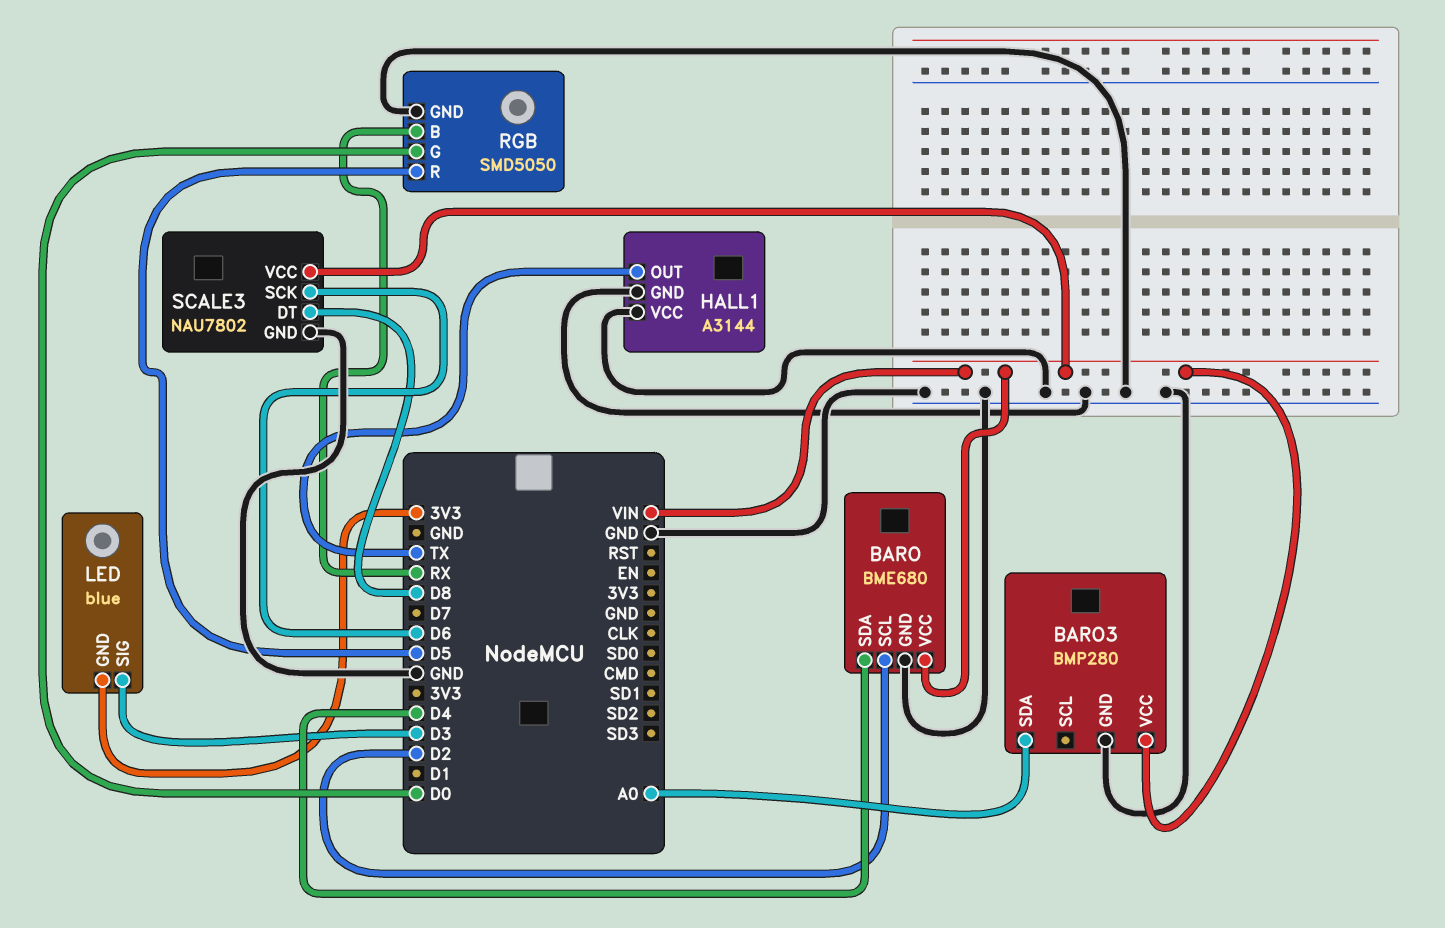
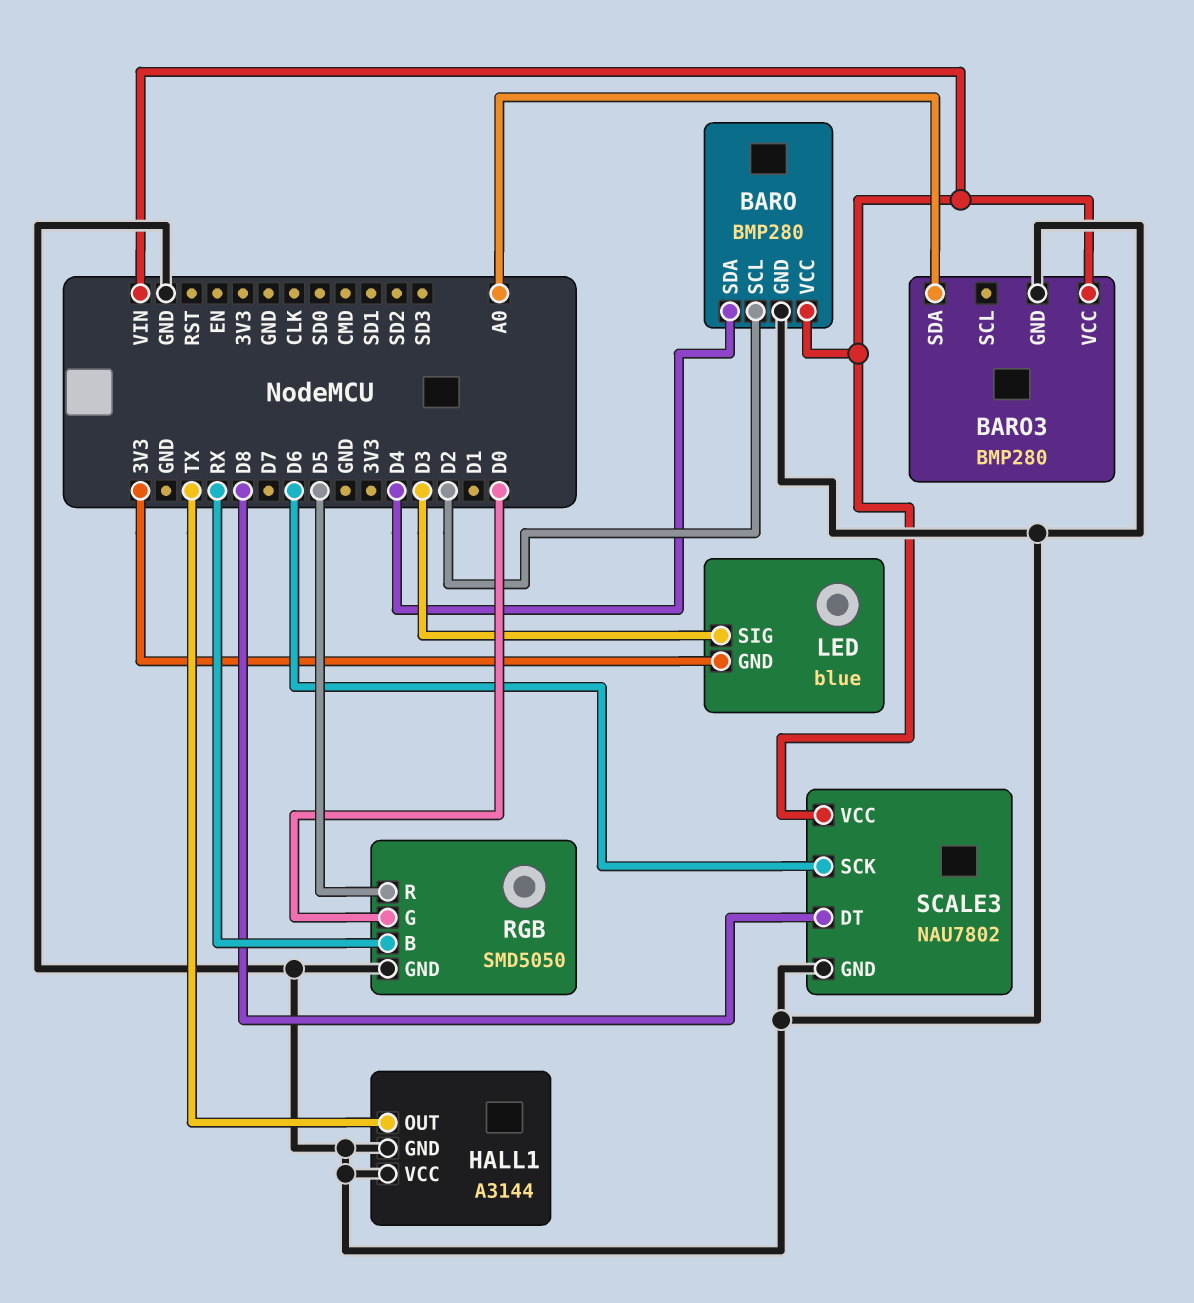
BARO: BME680 -> BMP280

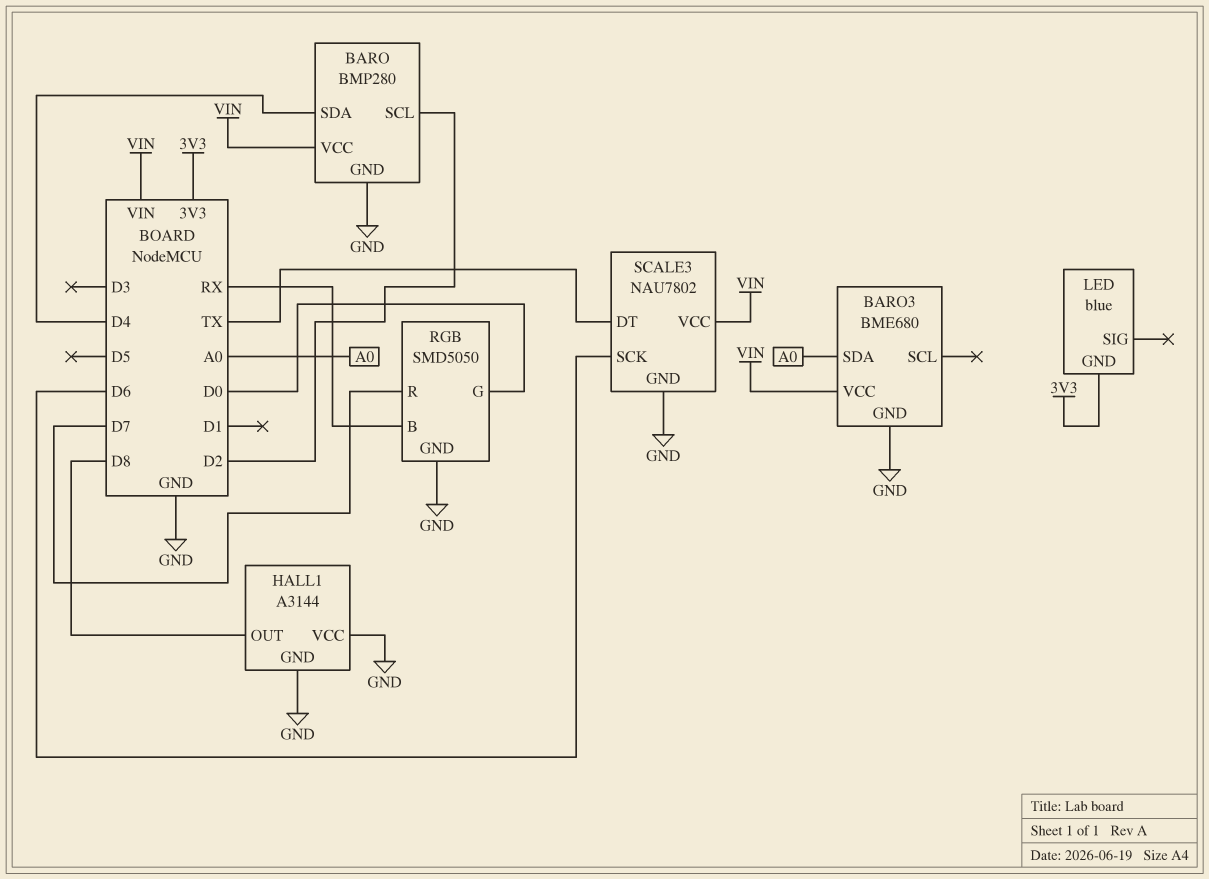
BARO3: BMP280 -> BME680
HALL1 pin OUT: TX -> D8
LED pin SIG: D3 -> none
RGB pin R: D5 -> D7
SCALE3 pin DT: D8 -> TX

